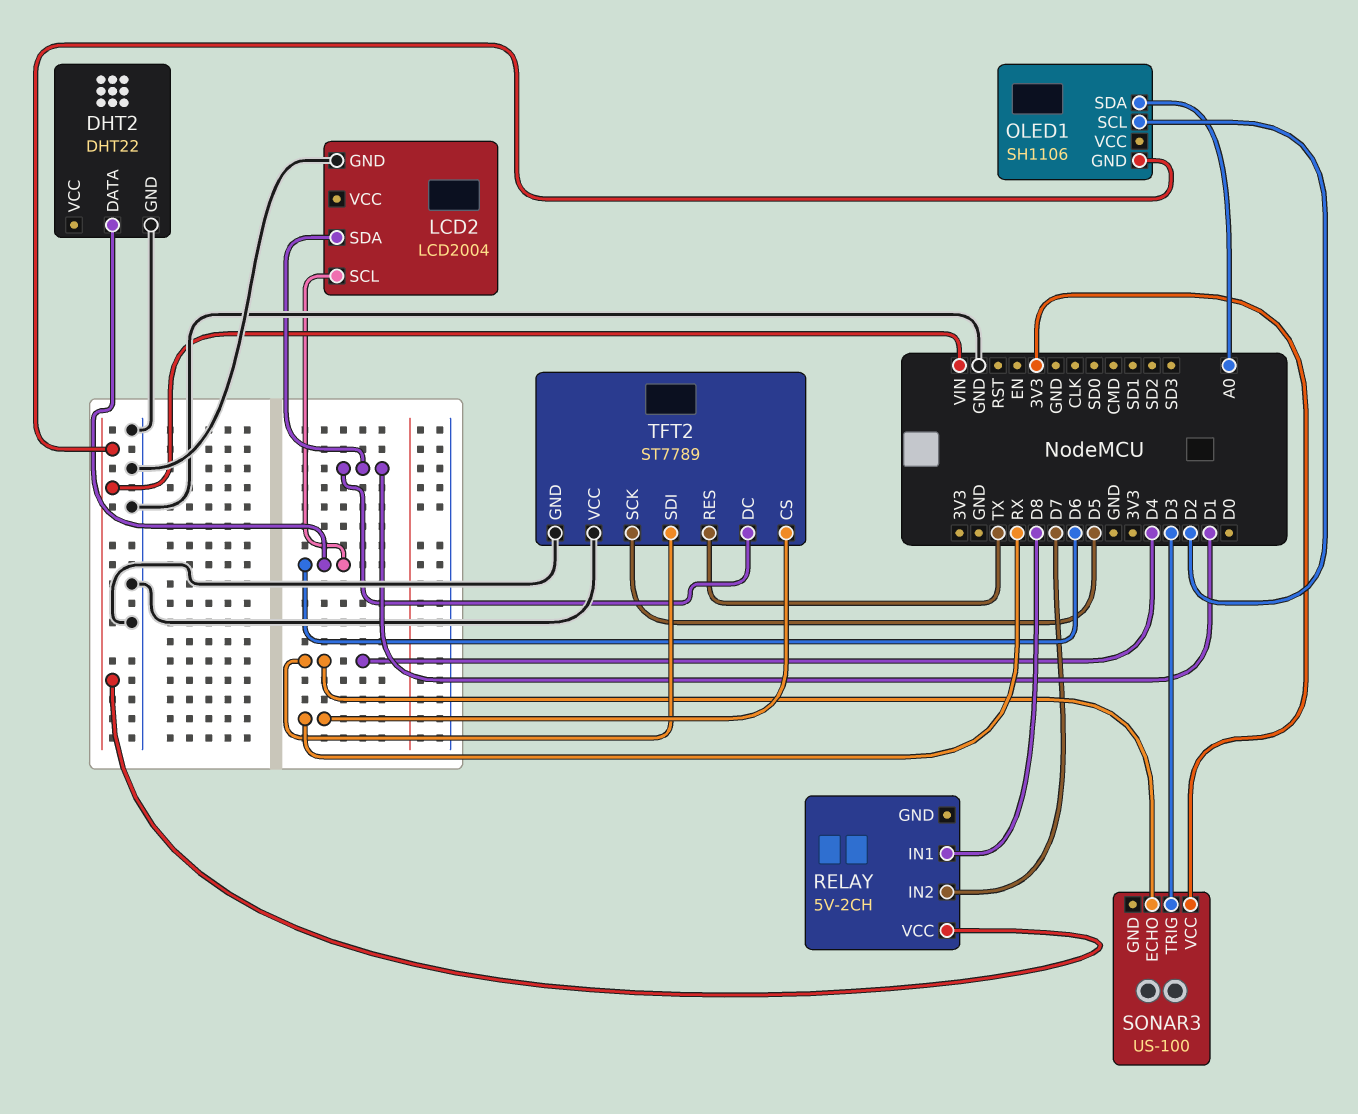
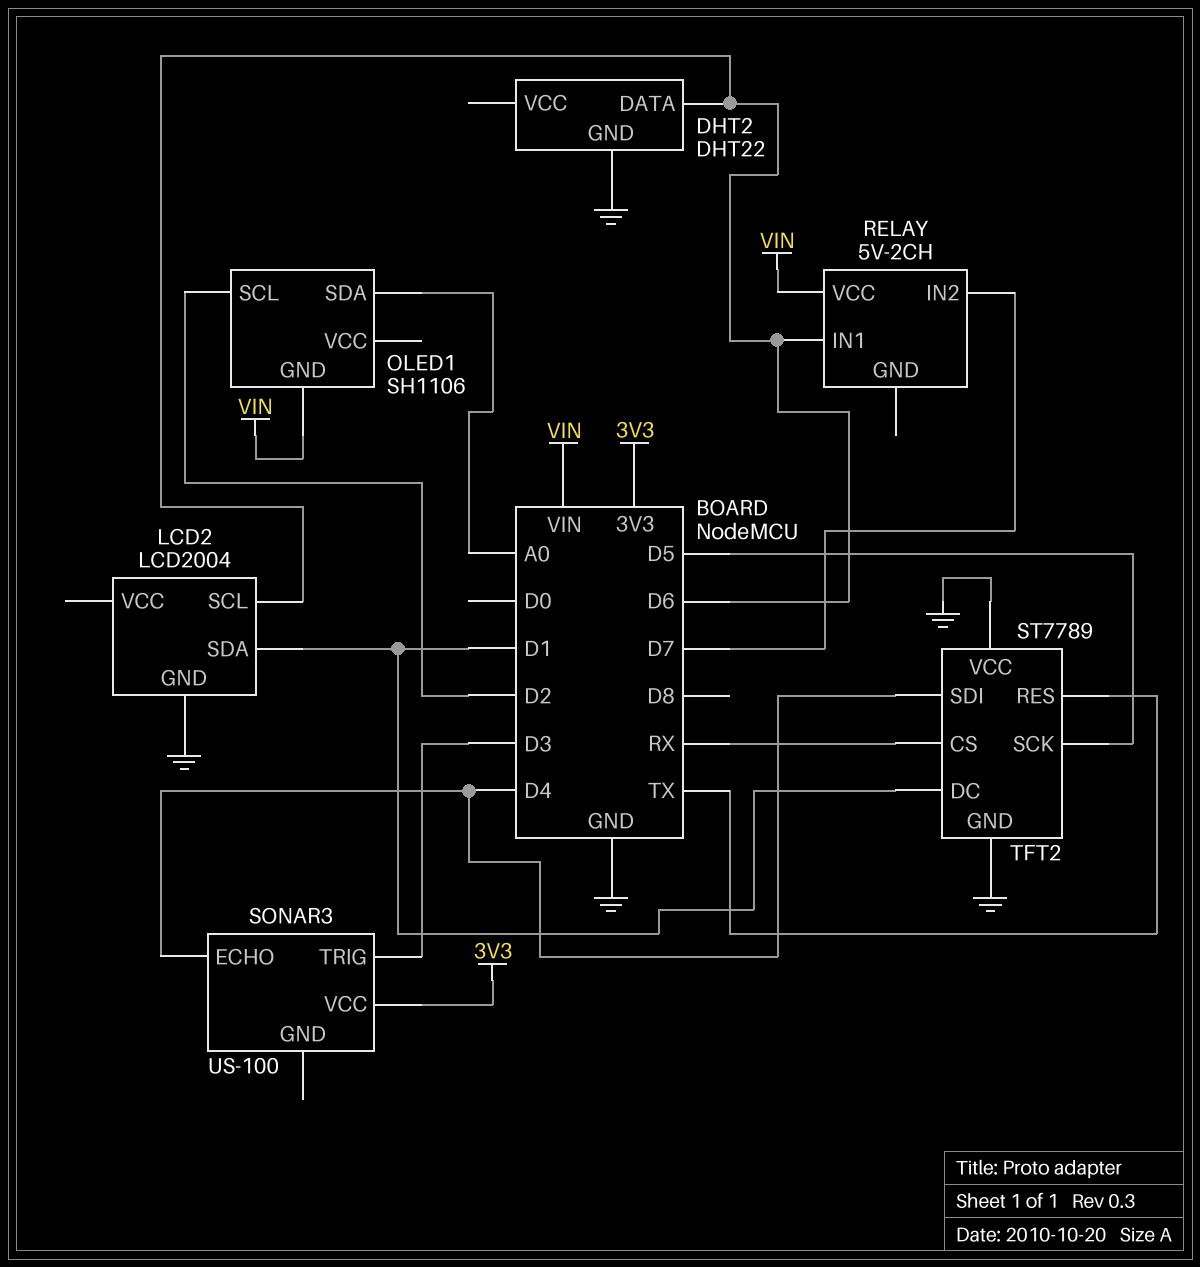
RELAY pin IN1: D8 -> D6

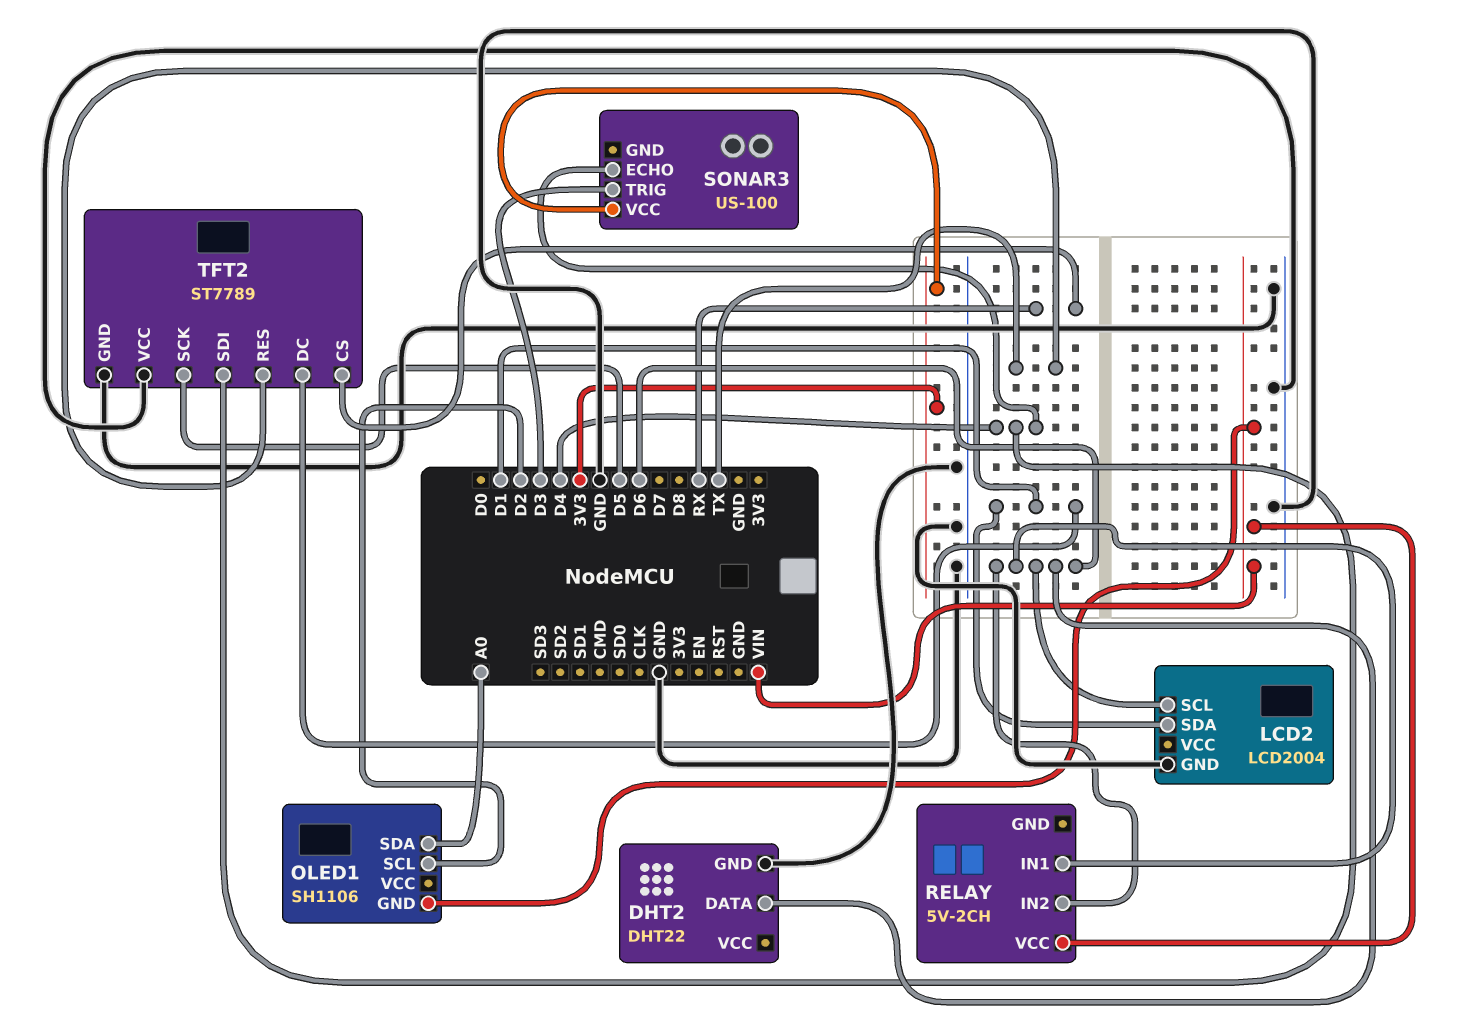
RELAY pin IN2: D7 -> D6

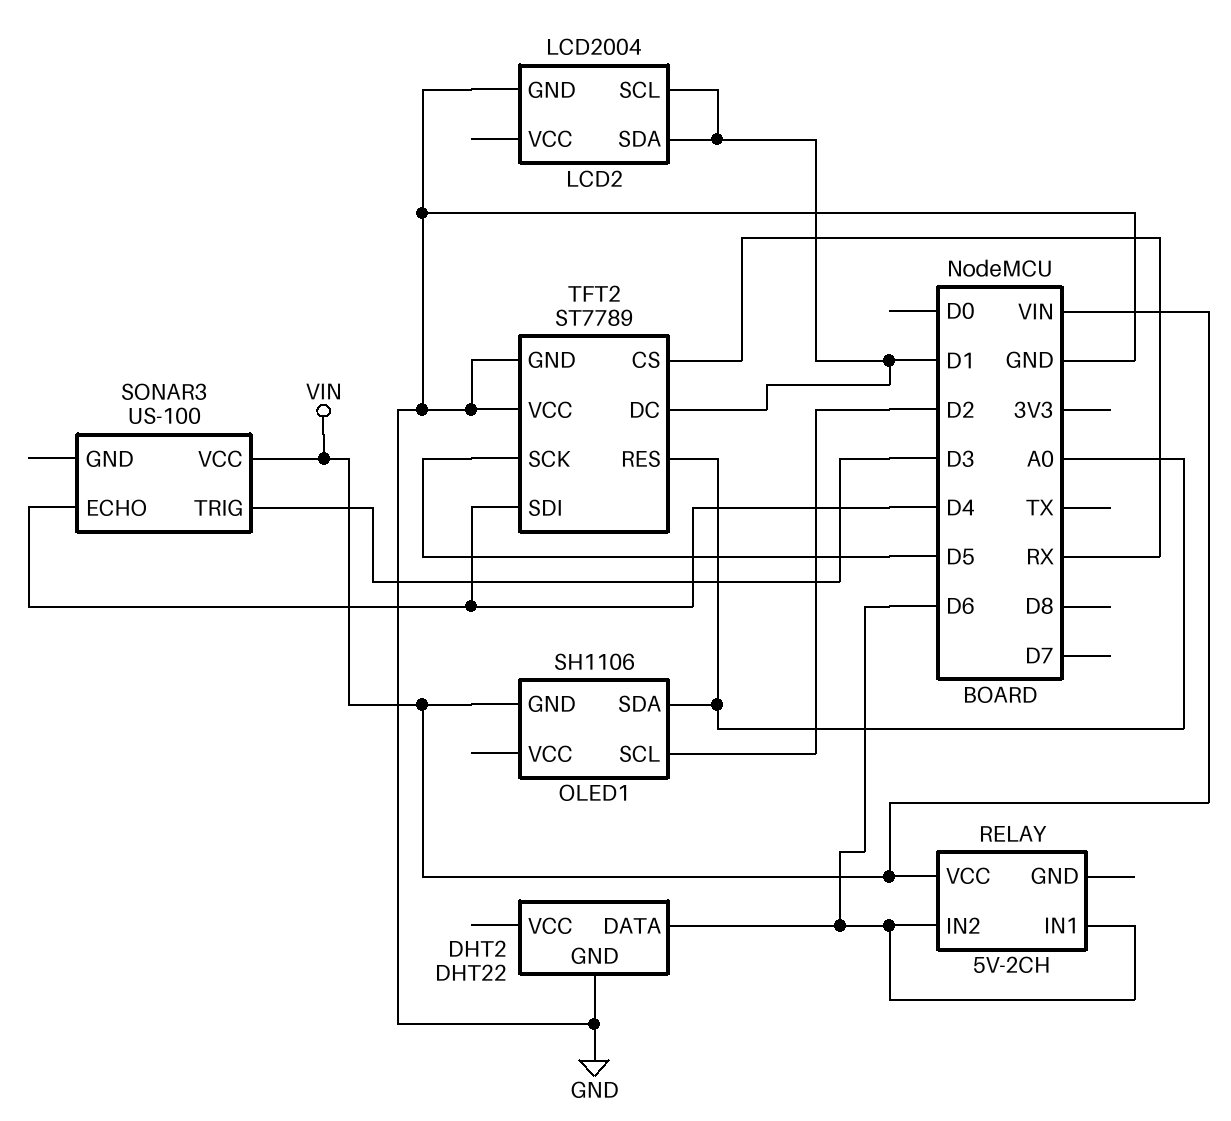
LCD2 pin SCL: D6 -> D1
SONAR3 pin VCC: 3V3 -> VIN
TFT2 pin RES: TX -> A0

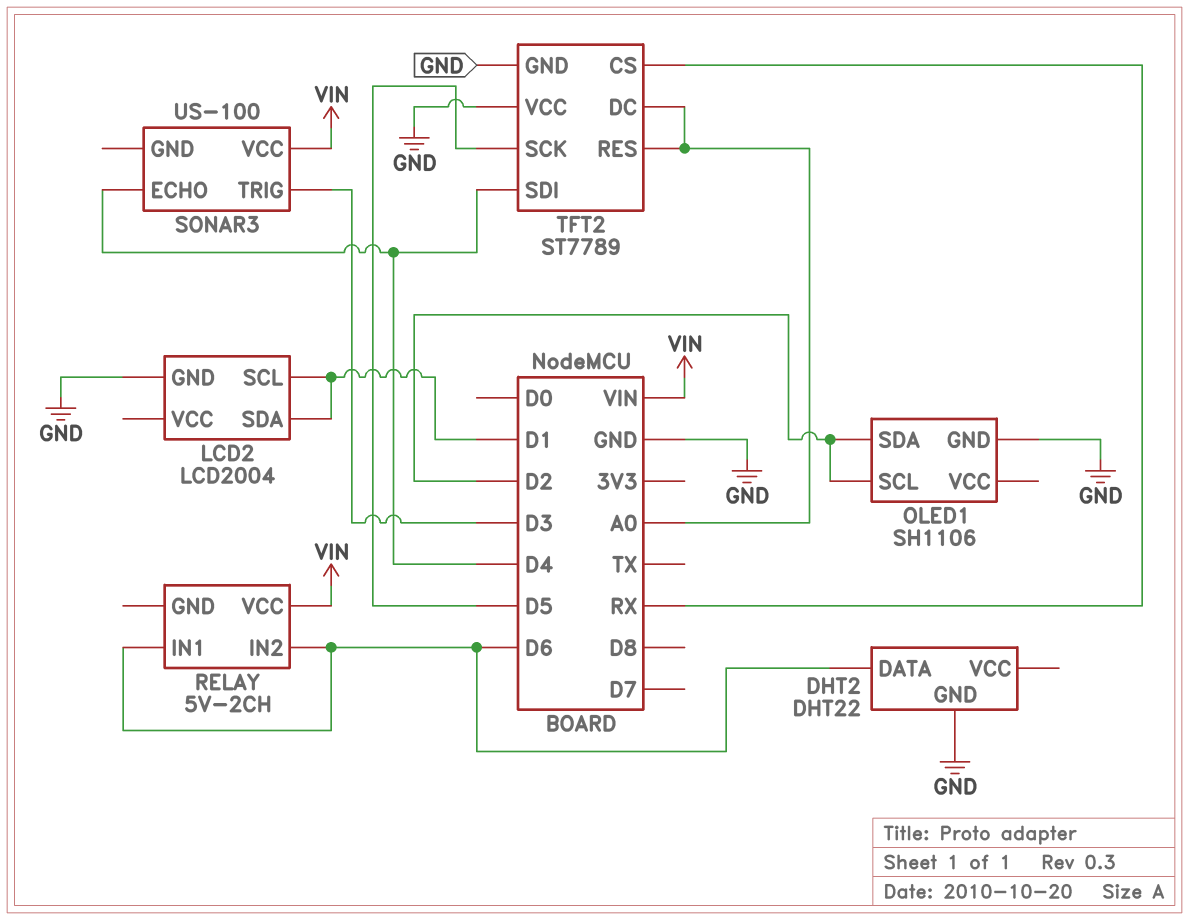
OLED1 pin GND: VIN -> GND
OLED1 pin SDA: A0 -> D2
TFT2 pin DC: D1 -> A0

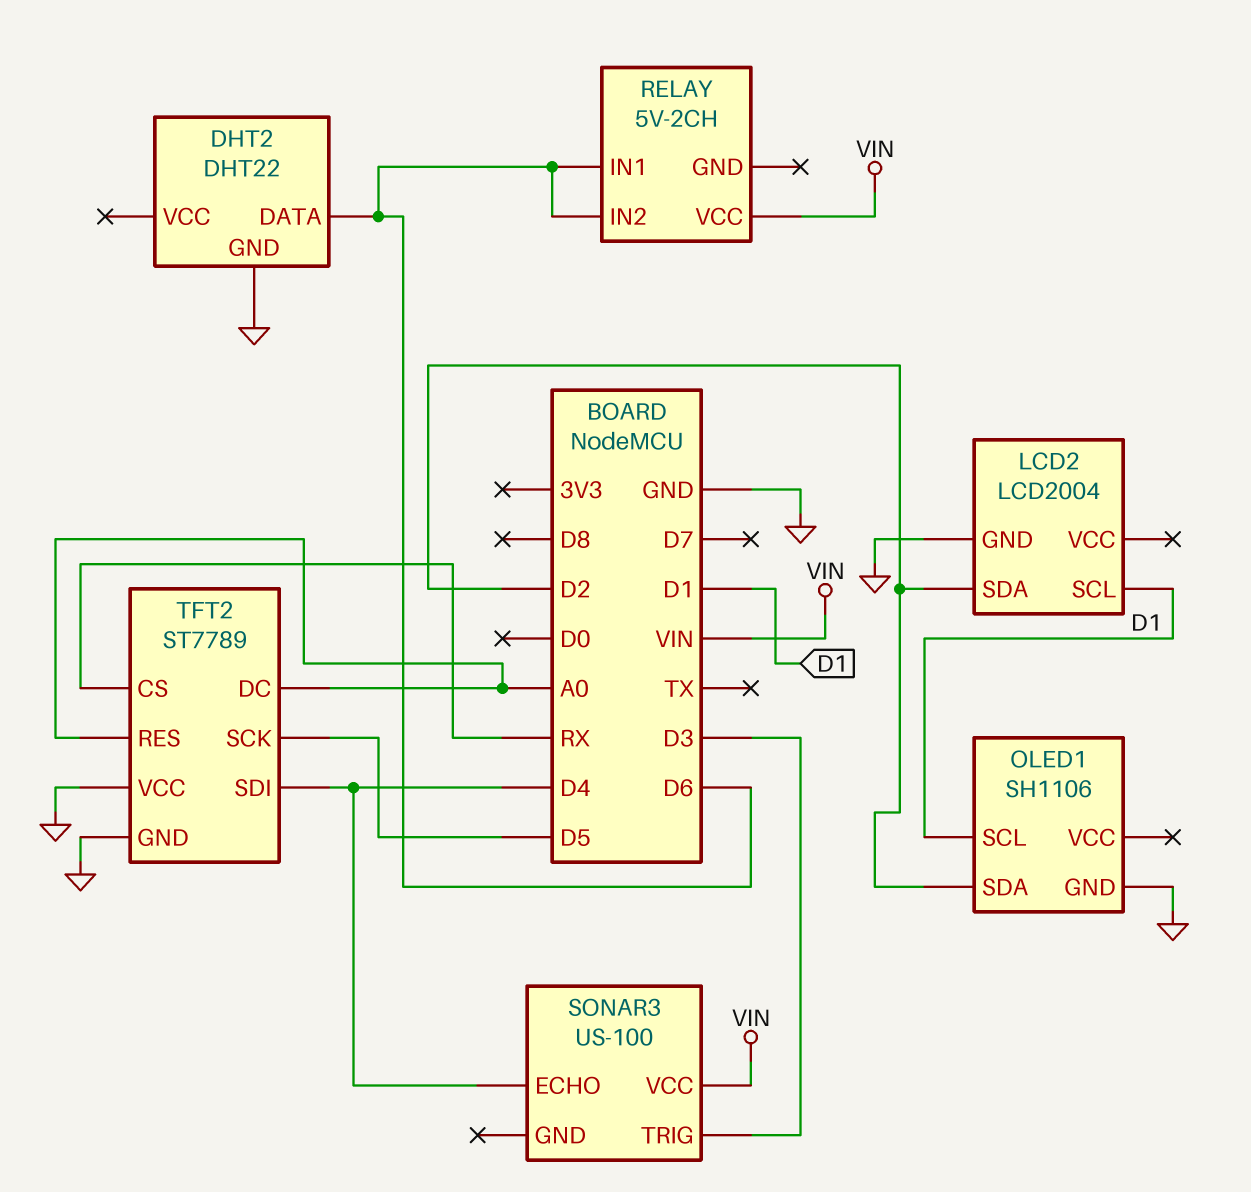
LCD2 pin SDA: D1 -> D2
OLED1 pin SCL: D2 -> D1

